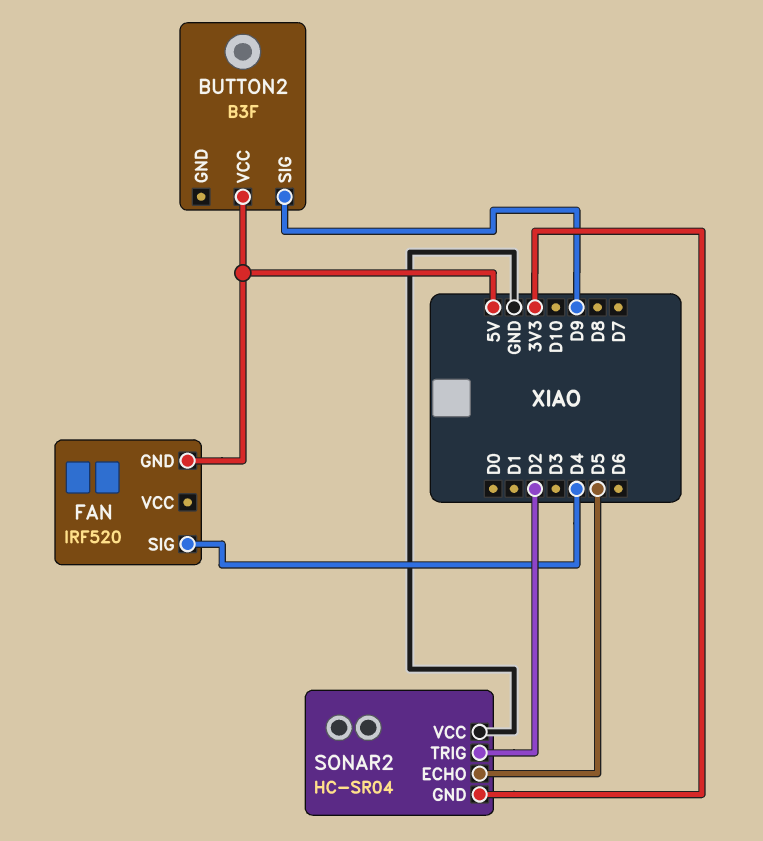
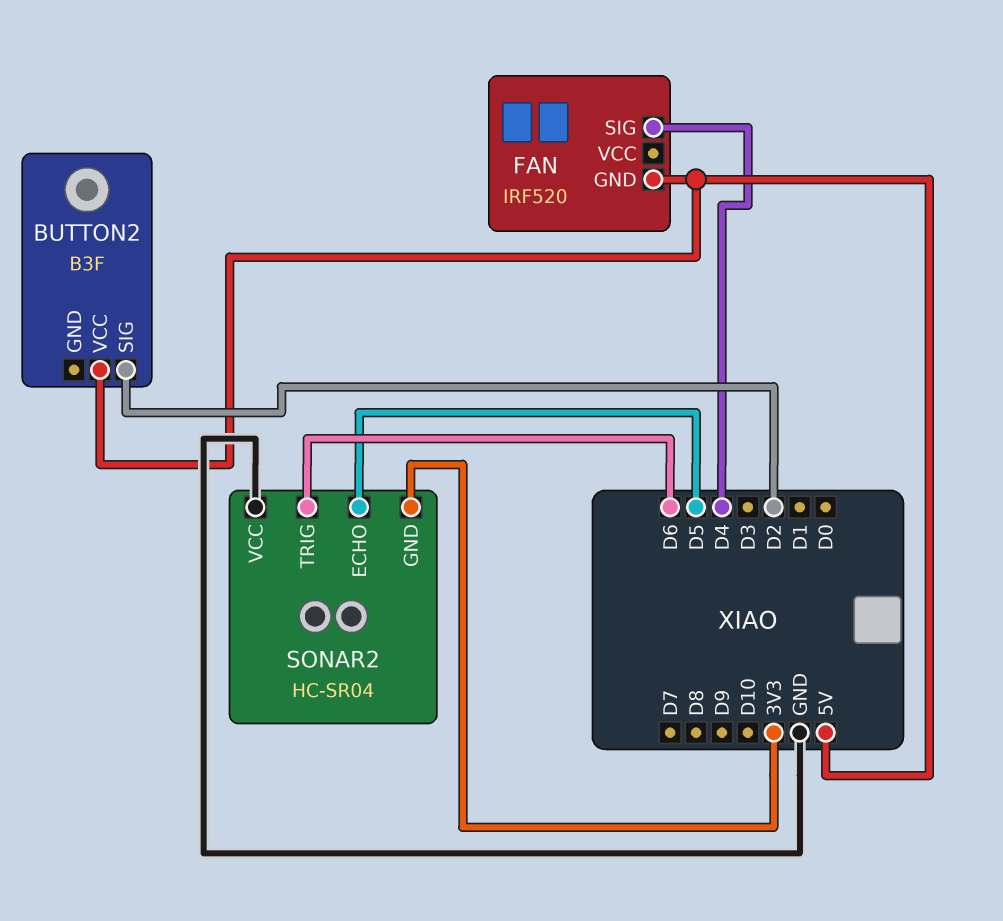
BUTTON2 pin SIG: D9 -> D2
SONAR2 pin TRIG: D2 -> D6

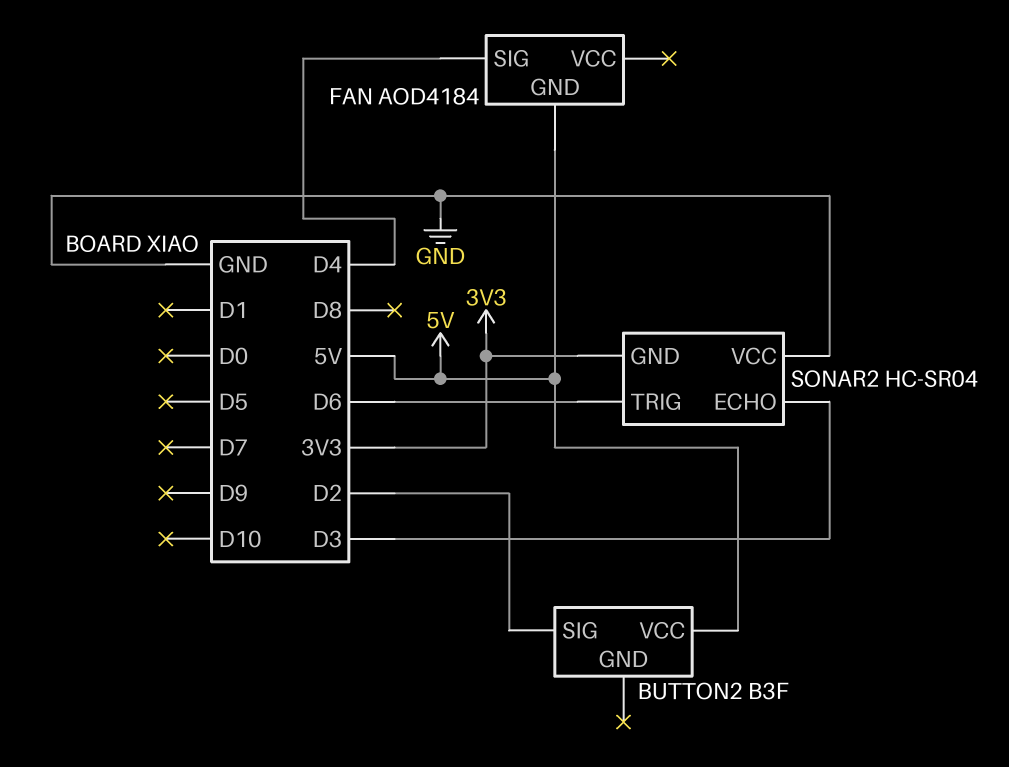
FAN: IRF520 -> AOD4184
SONAR2 pin ECHO: D5 -> D3

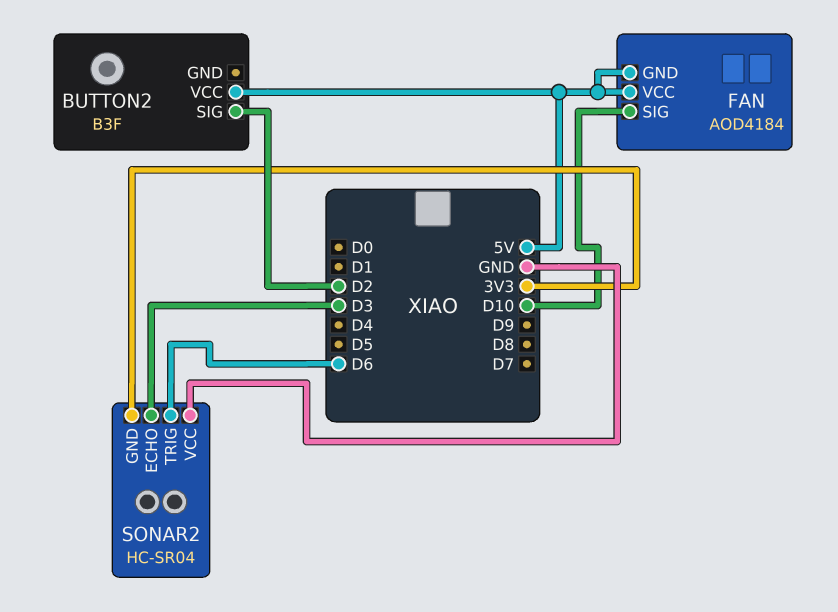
FAN pin SIG: D4 -> D10
FAN pin VCC: none -> 5V

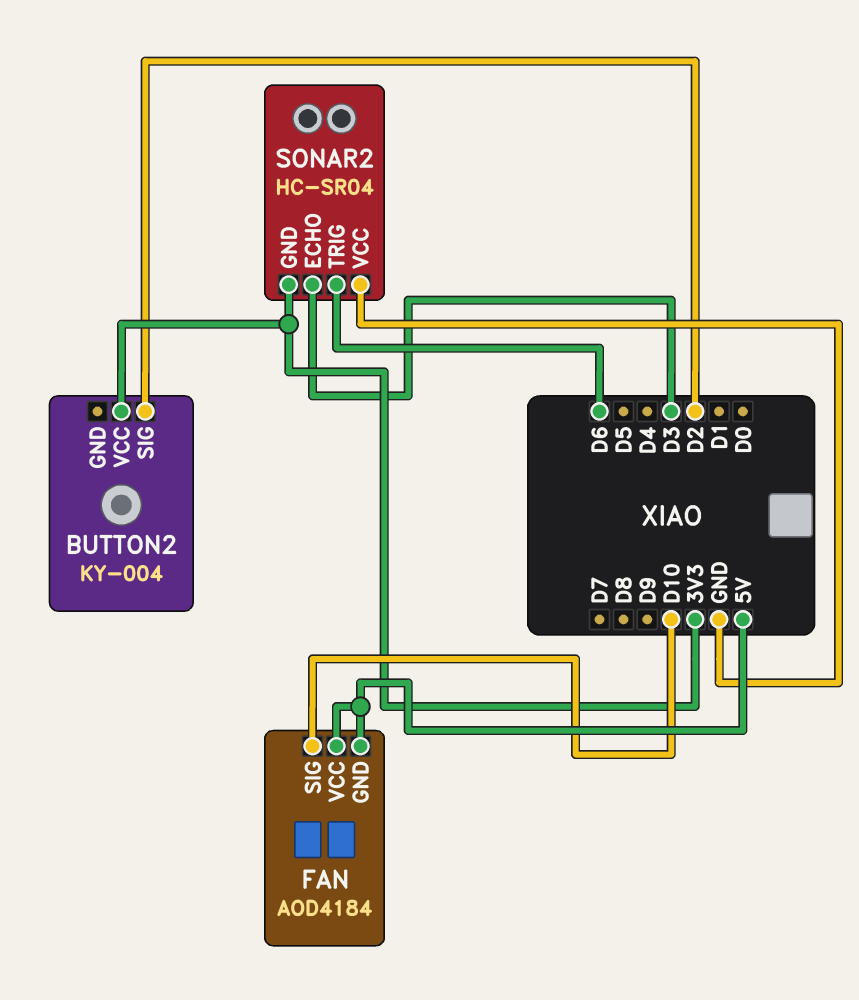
BUTTON2: B3F -> KY-004
BUTTON2 pin VCC: 5V -> 3V3

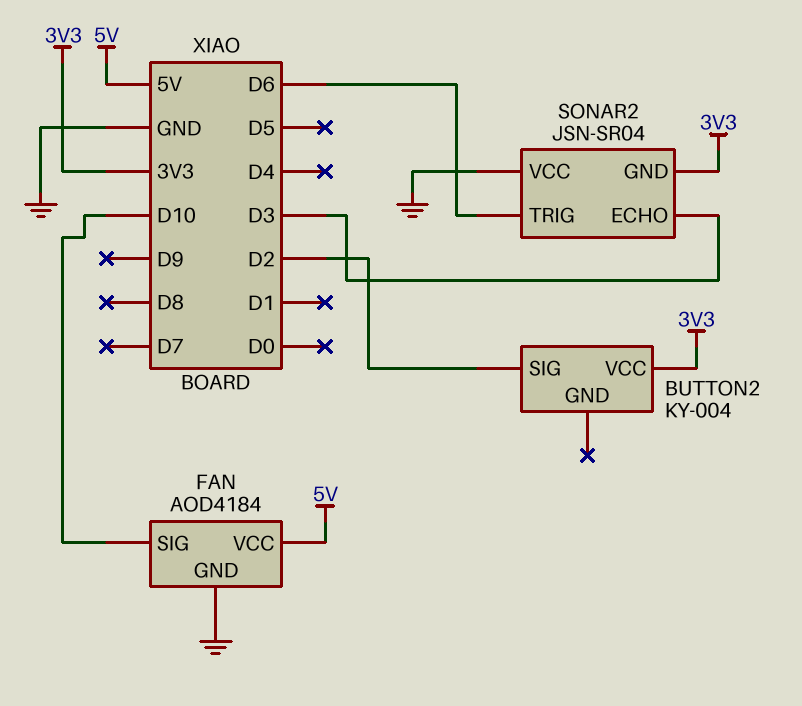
FAN pin GND: 5V -> GND
SONAR2: HC-SR04 -> JSN-SR04

